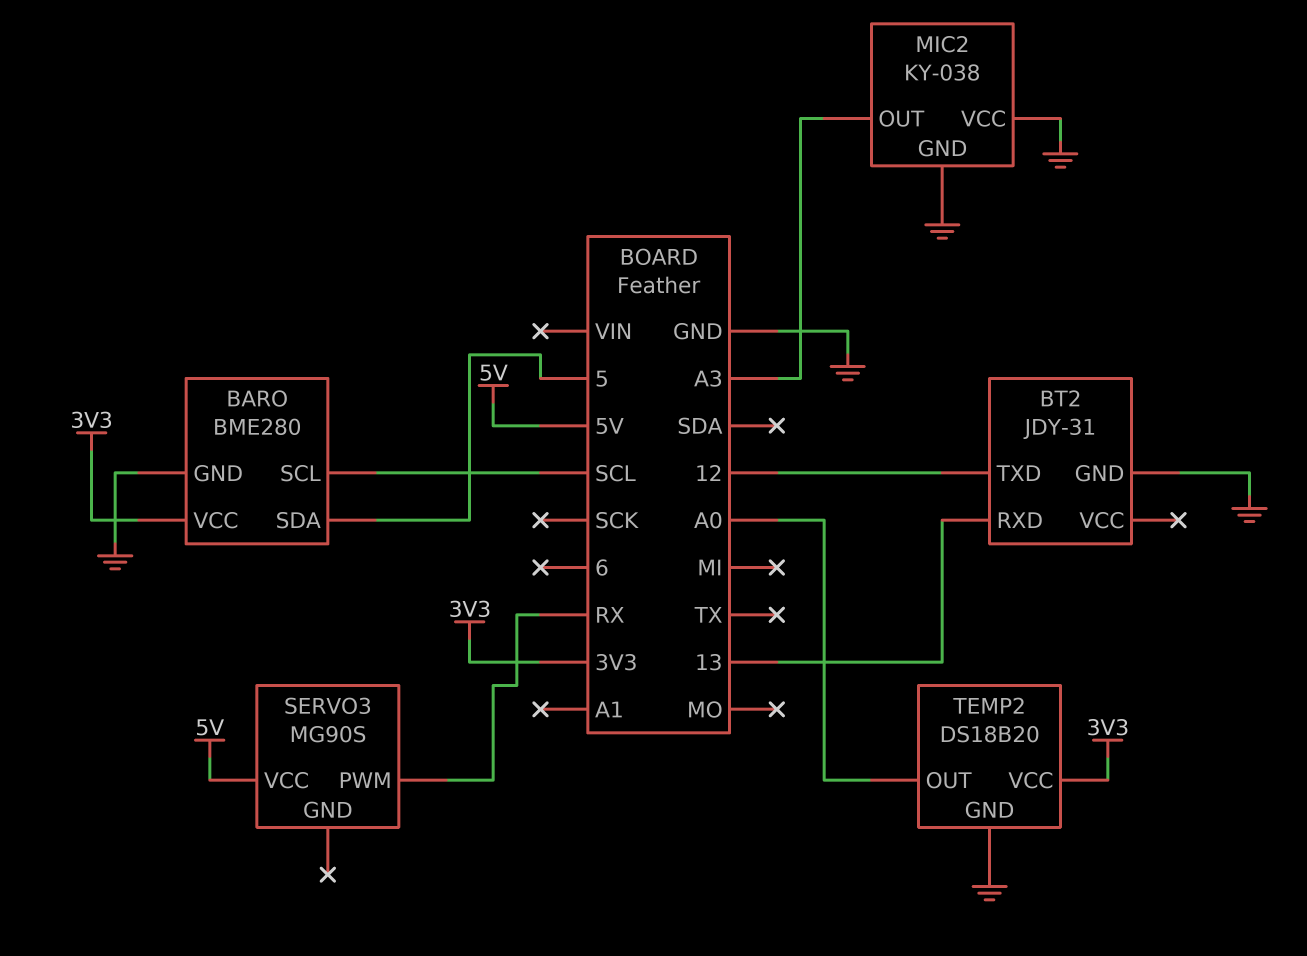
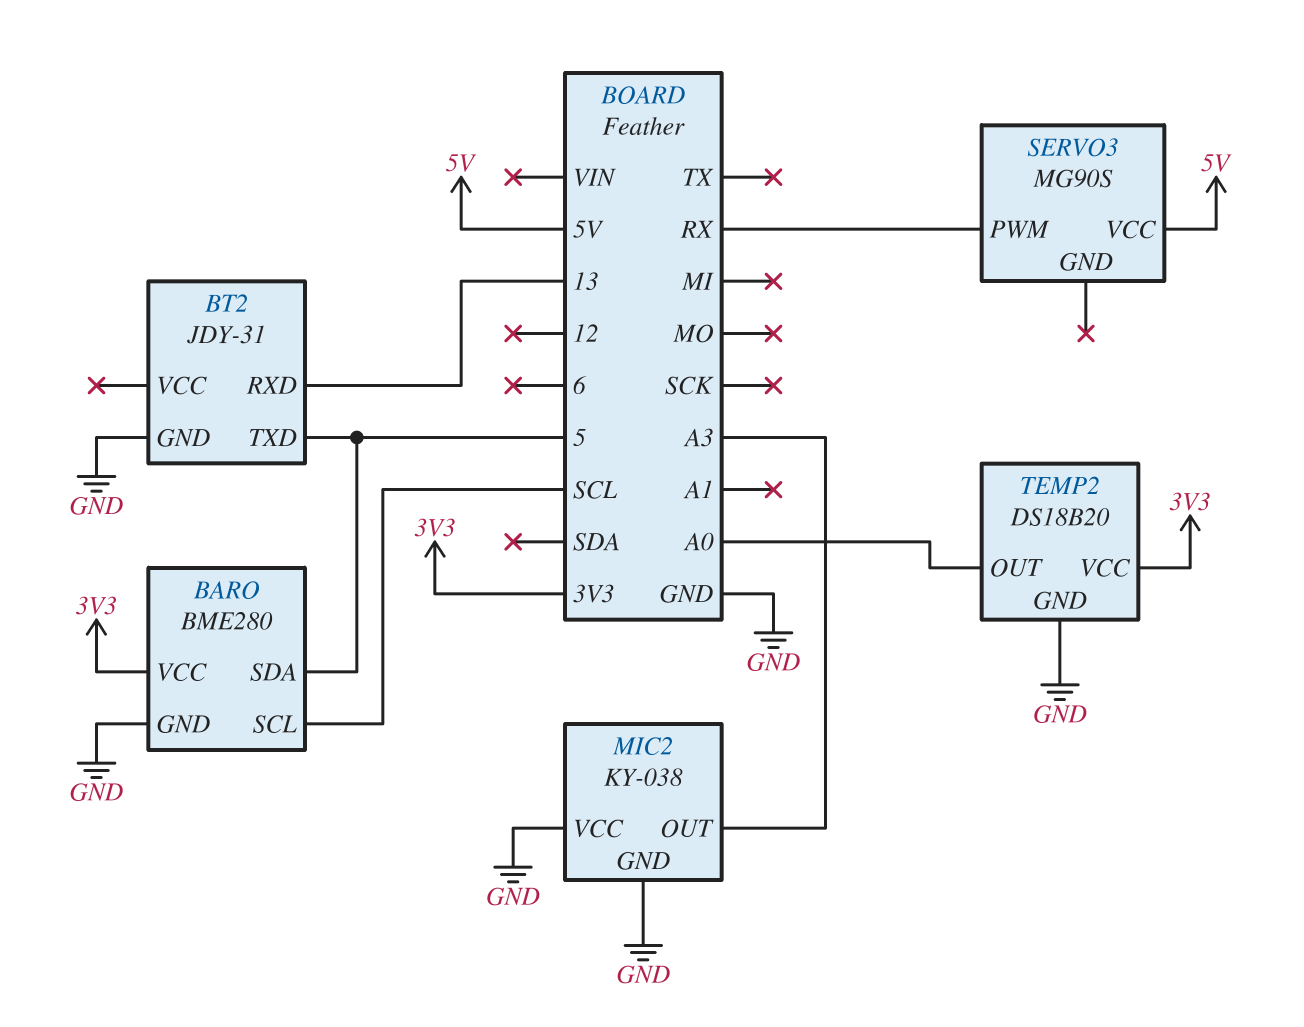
BT2 pin TXD: 12 -> 5

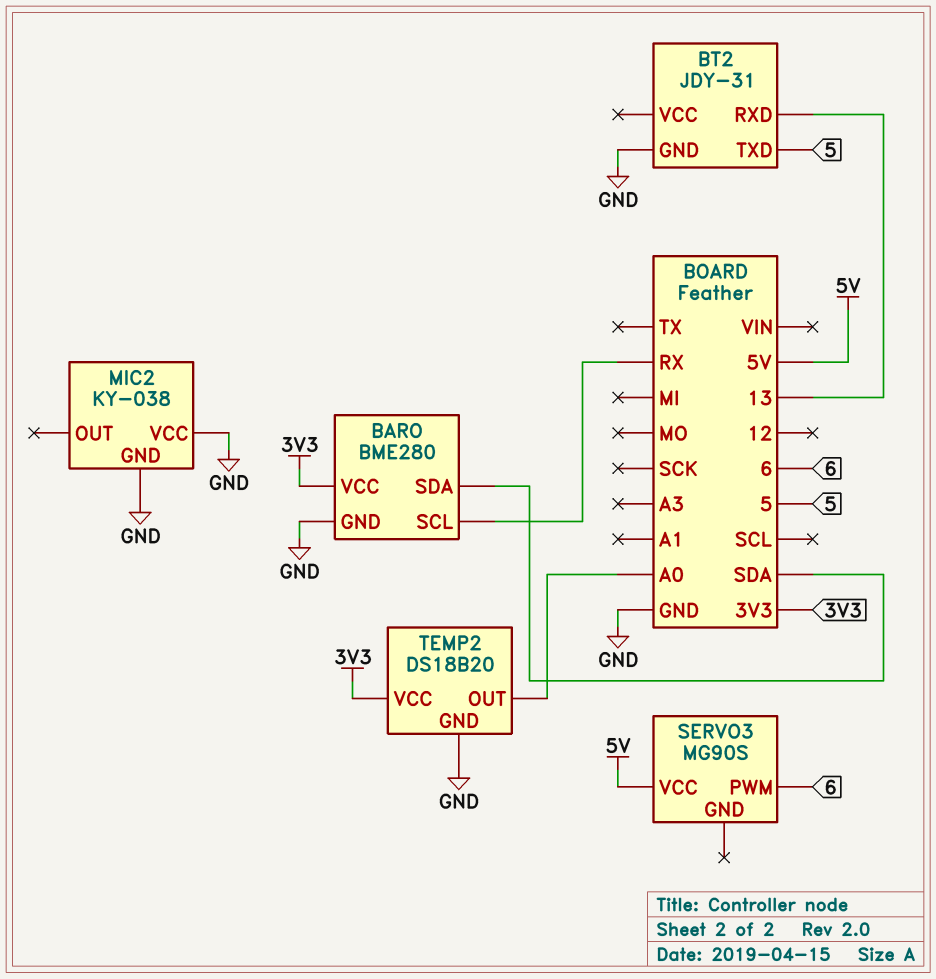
BARO pin SCL: SCL -> RX
BARO pin SDA: 5 -> SDA
MIC2 pin OUT: A3 -> none
SERVO3 pin PWM: RX -> 6

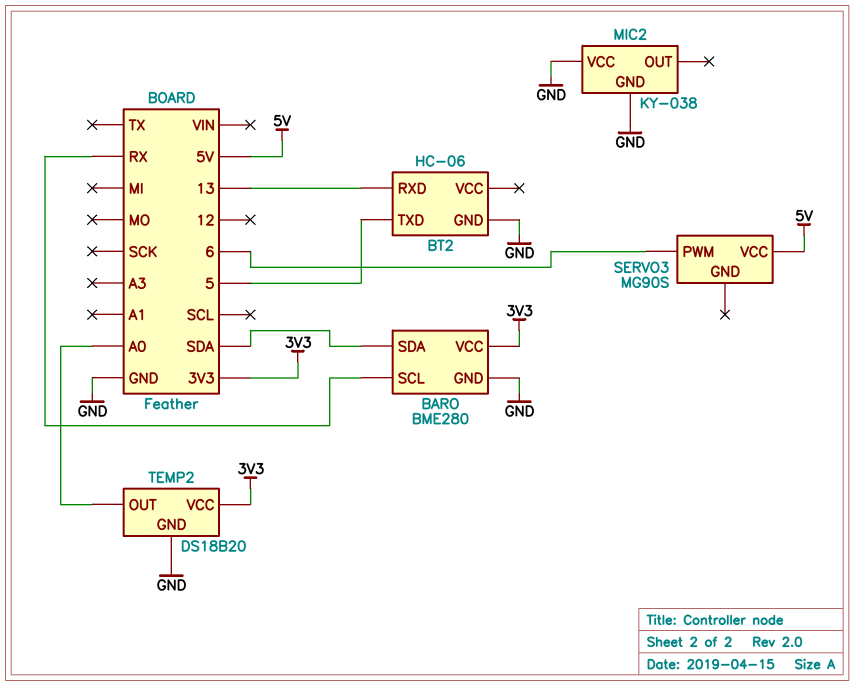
BT2: JDY-31 -> HC-06

